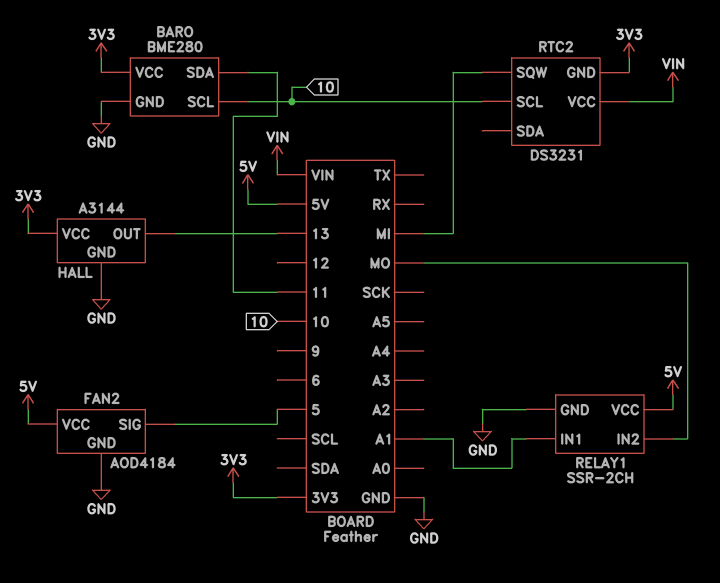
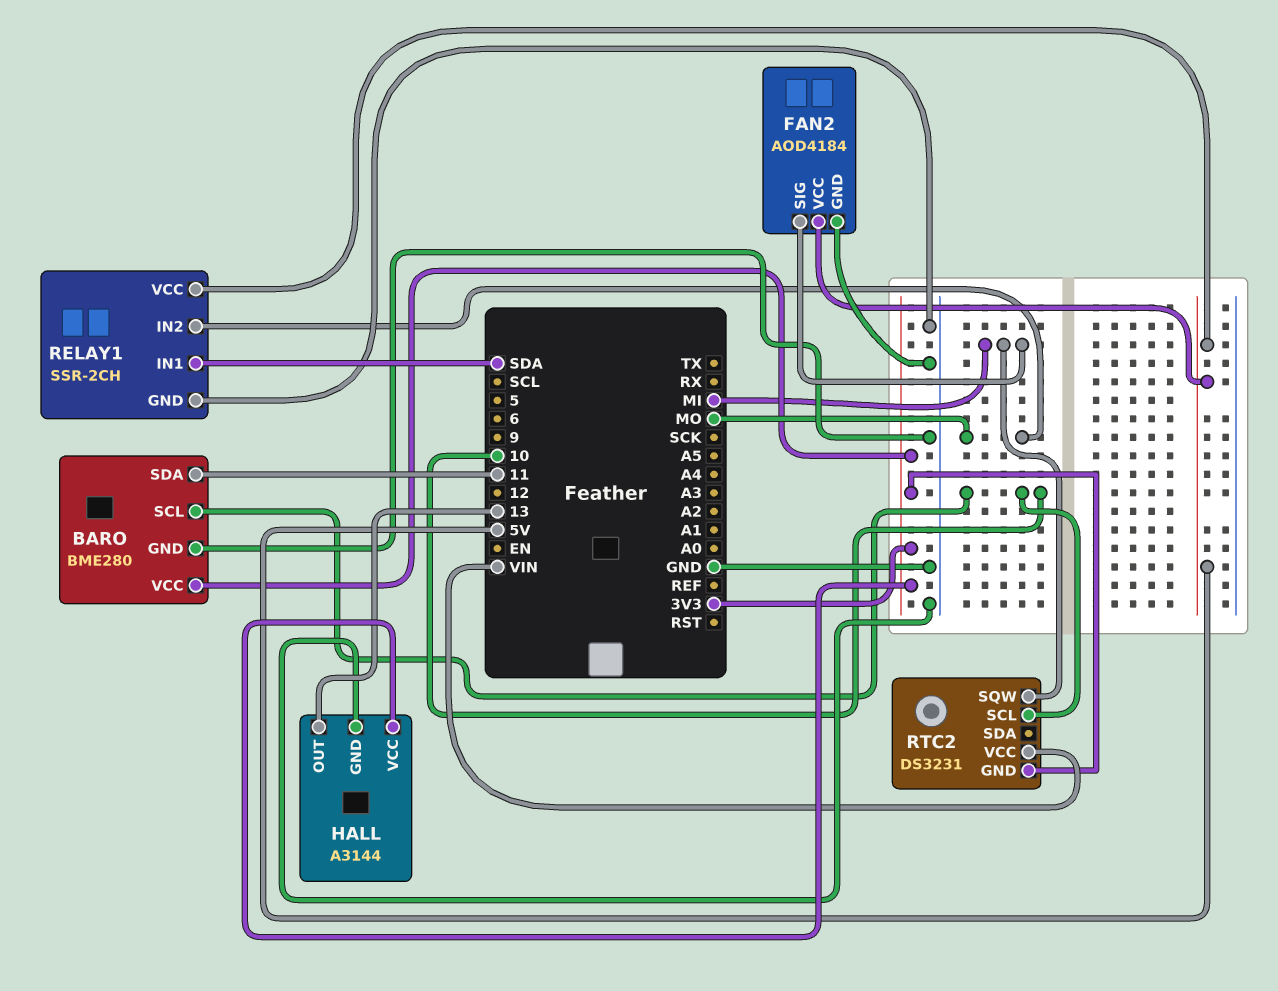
FAN2 pin SIG: 5 -> MI
RELAY1 pin IN1: A1 -> SDA

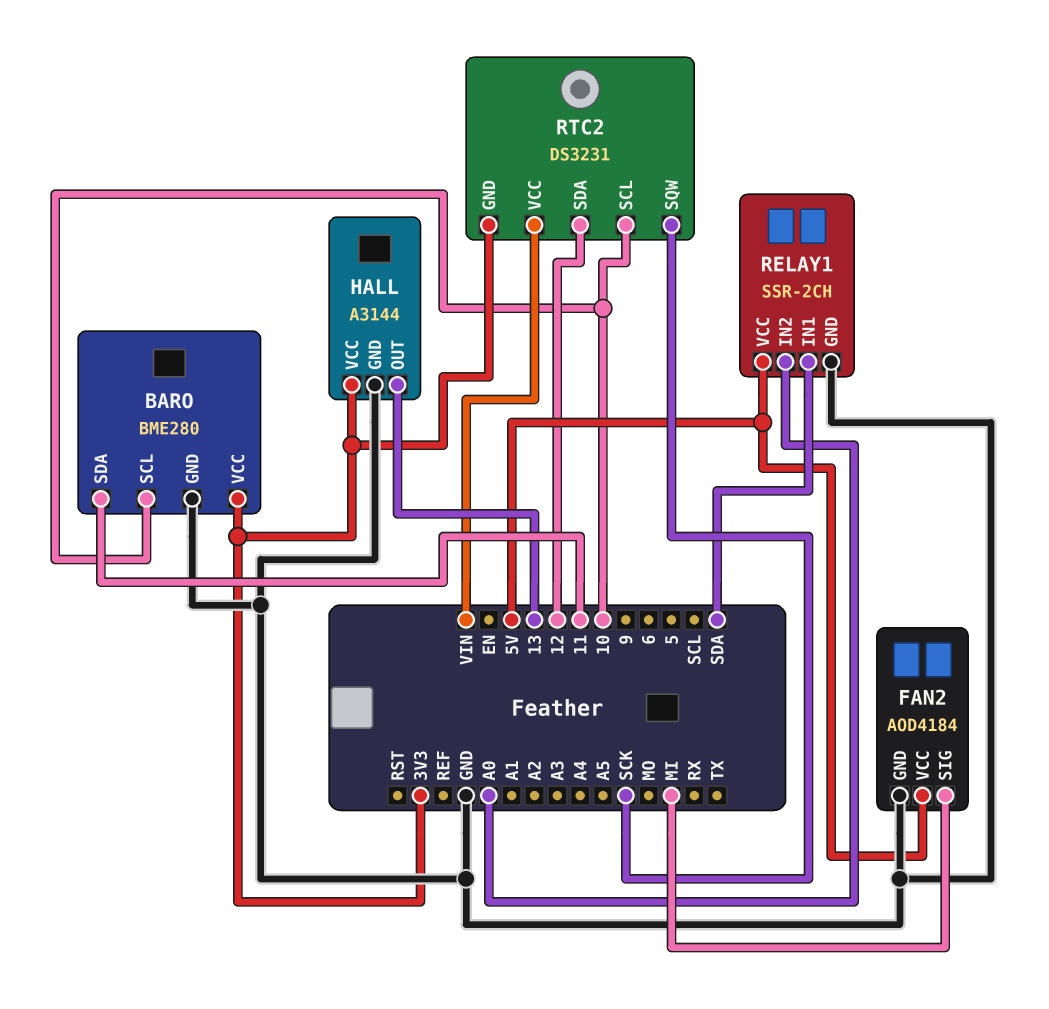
RELAY1 pin IN2: MO -> A0
RTC2 pin SDA: none -> 12
RTC2 pin SQW: MI -> SCK

